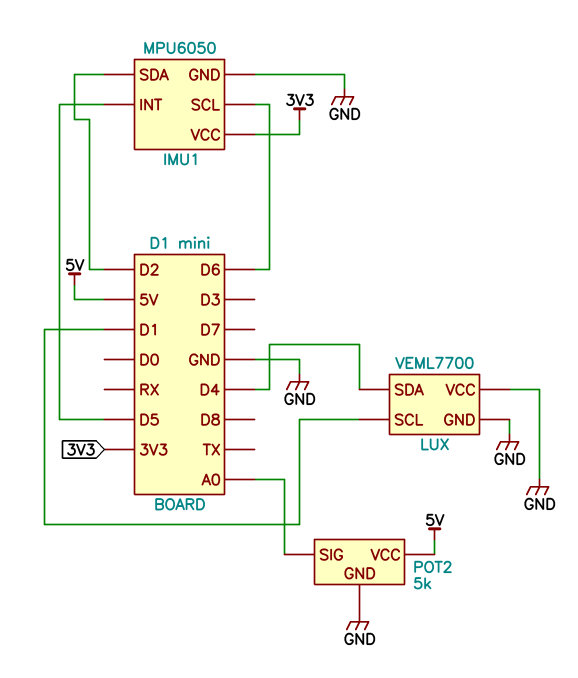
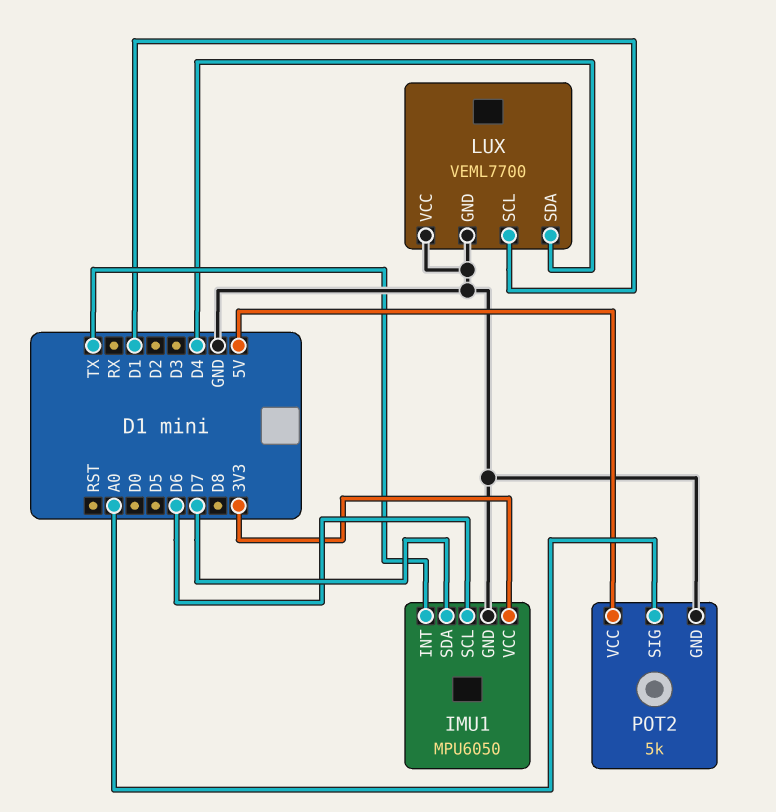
IMU1 pin INT: D5 -> TX
IMU1 pin SDA: D2 -> D7

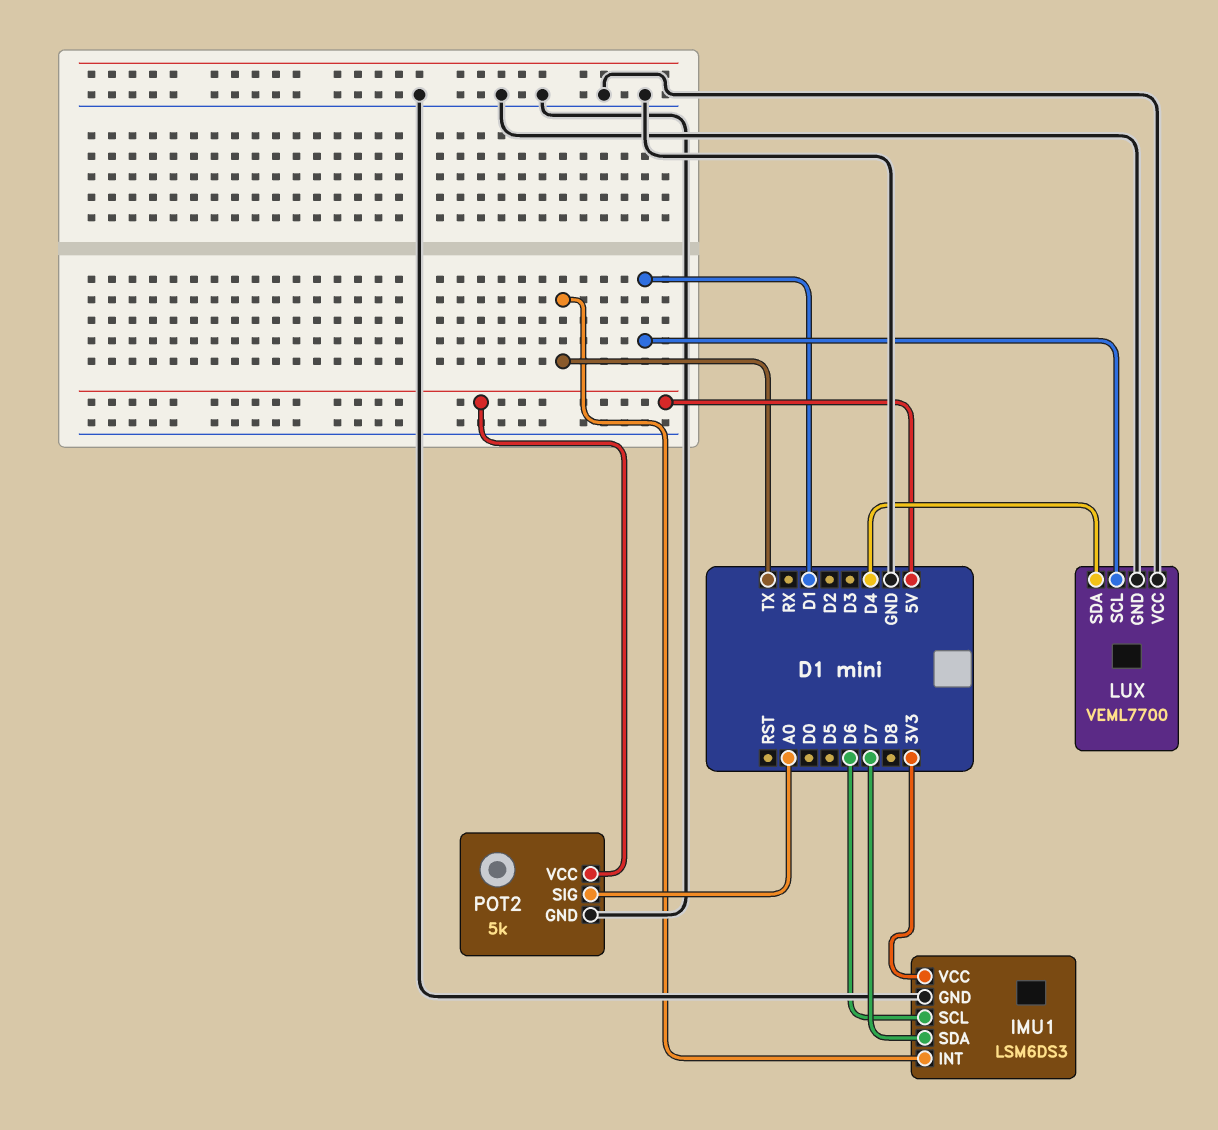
IMU1: MPU6050 -> LSM6DS3

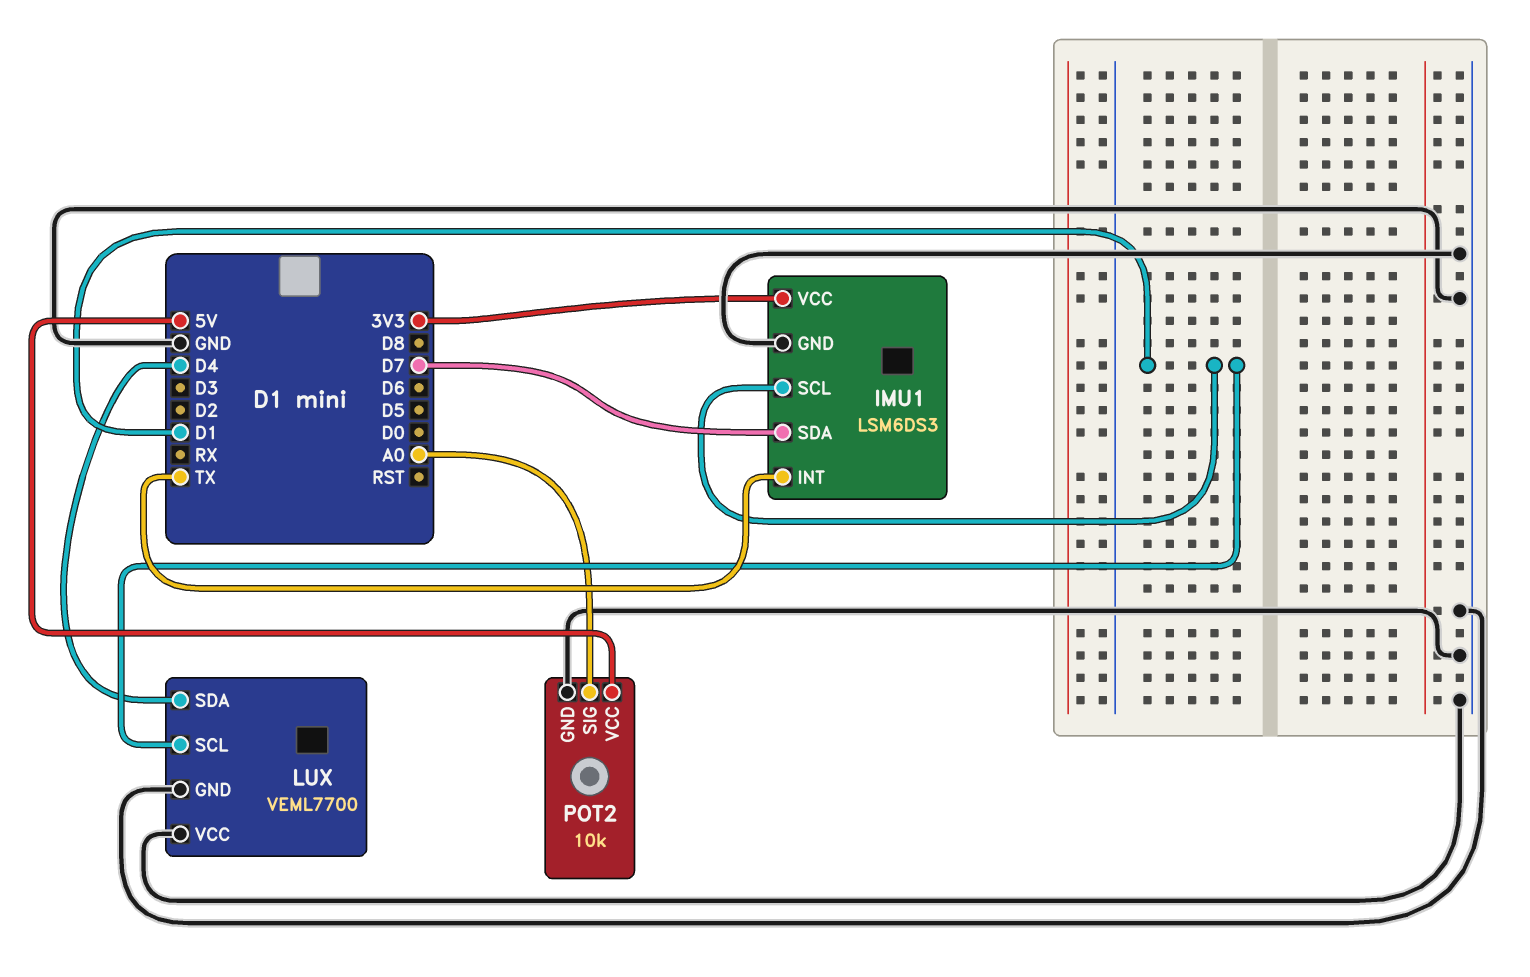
IMU1 pin SCL: D6 -> D1
POT2: 5k -> 10k

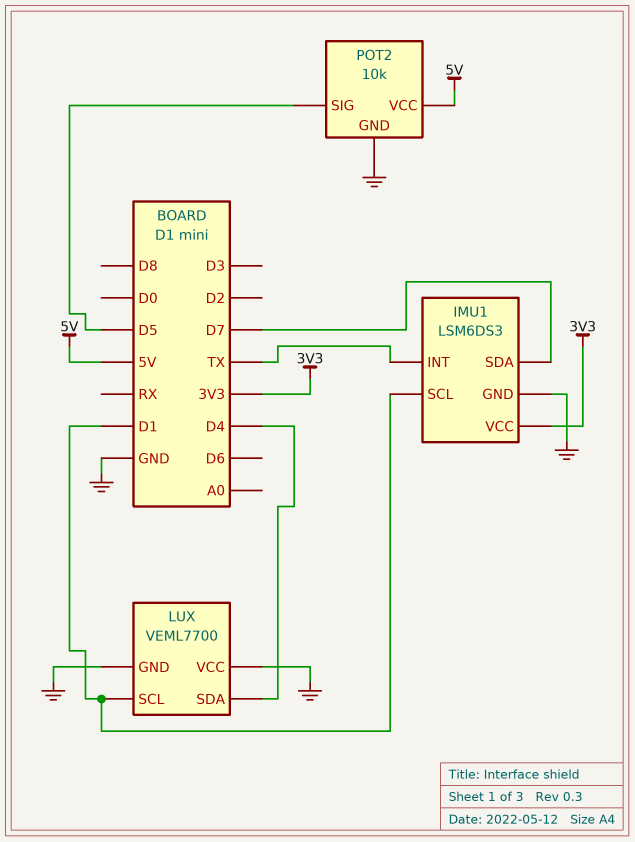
POT2 pin SIG: A0 -> D5

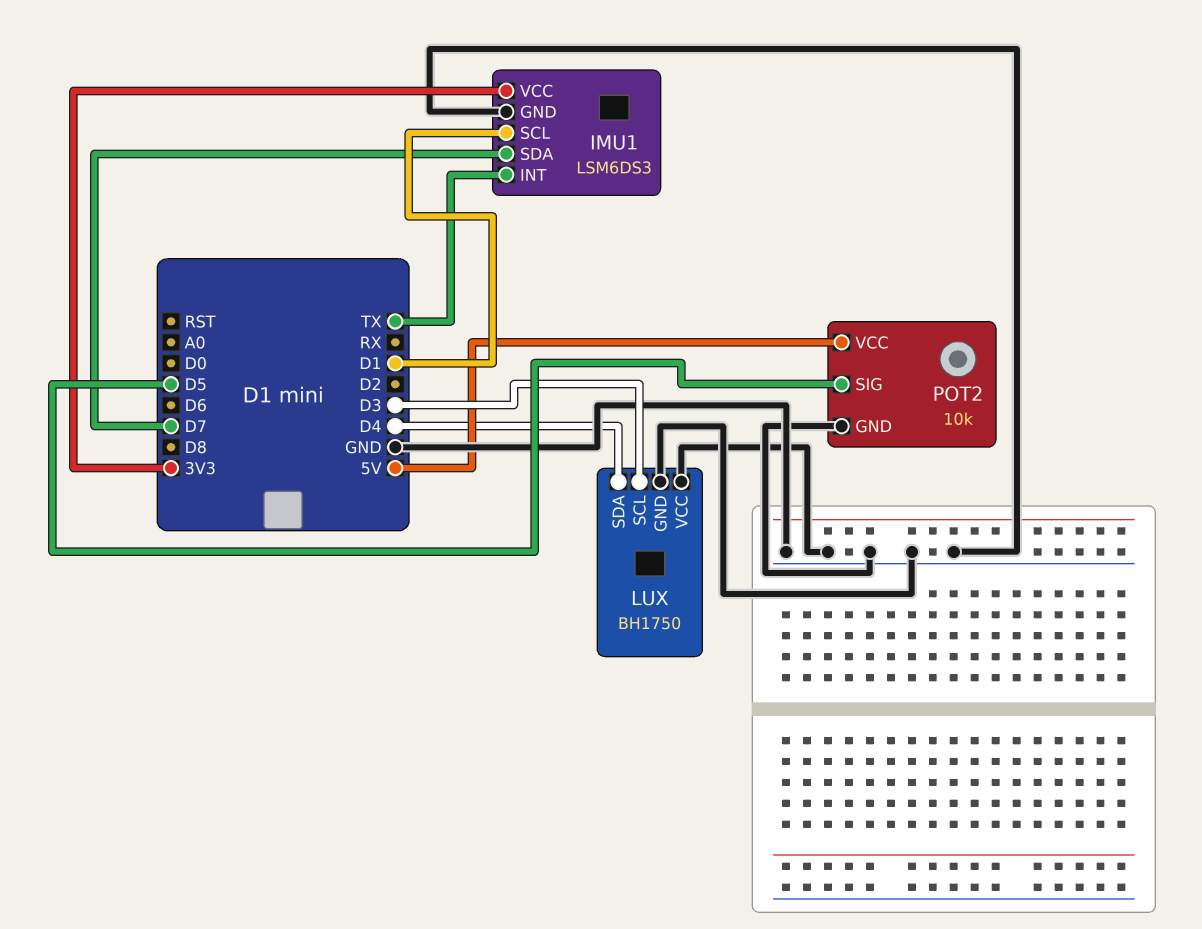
LUX: VEML7700 -> BH1750
LUX pin SCL: D1 -> D3

